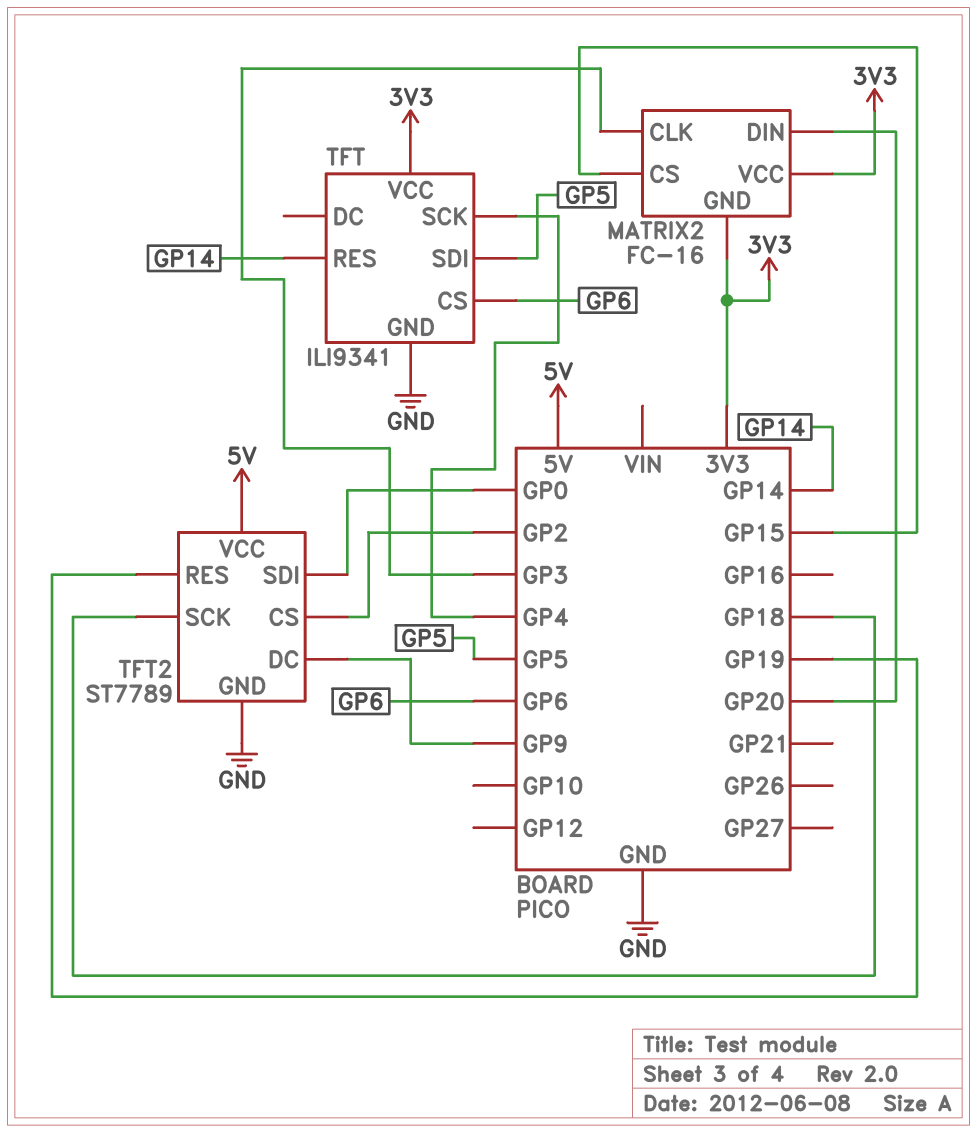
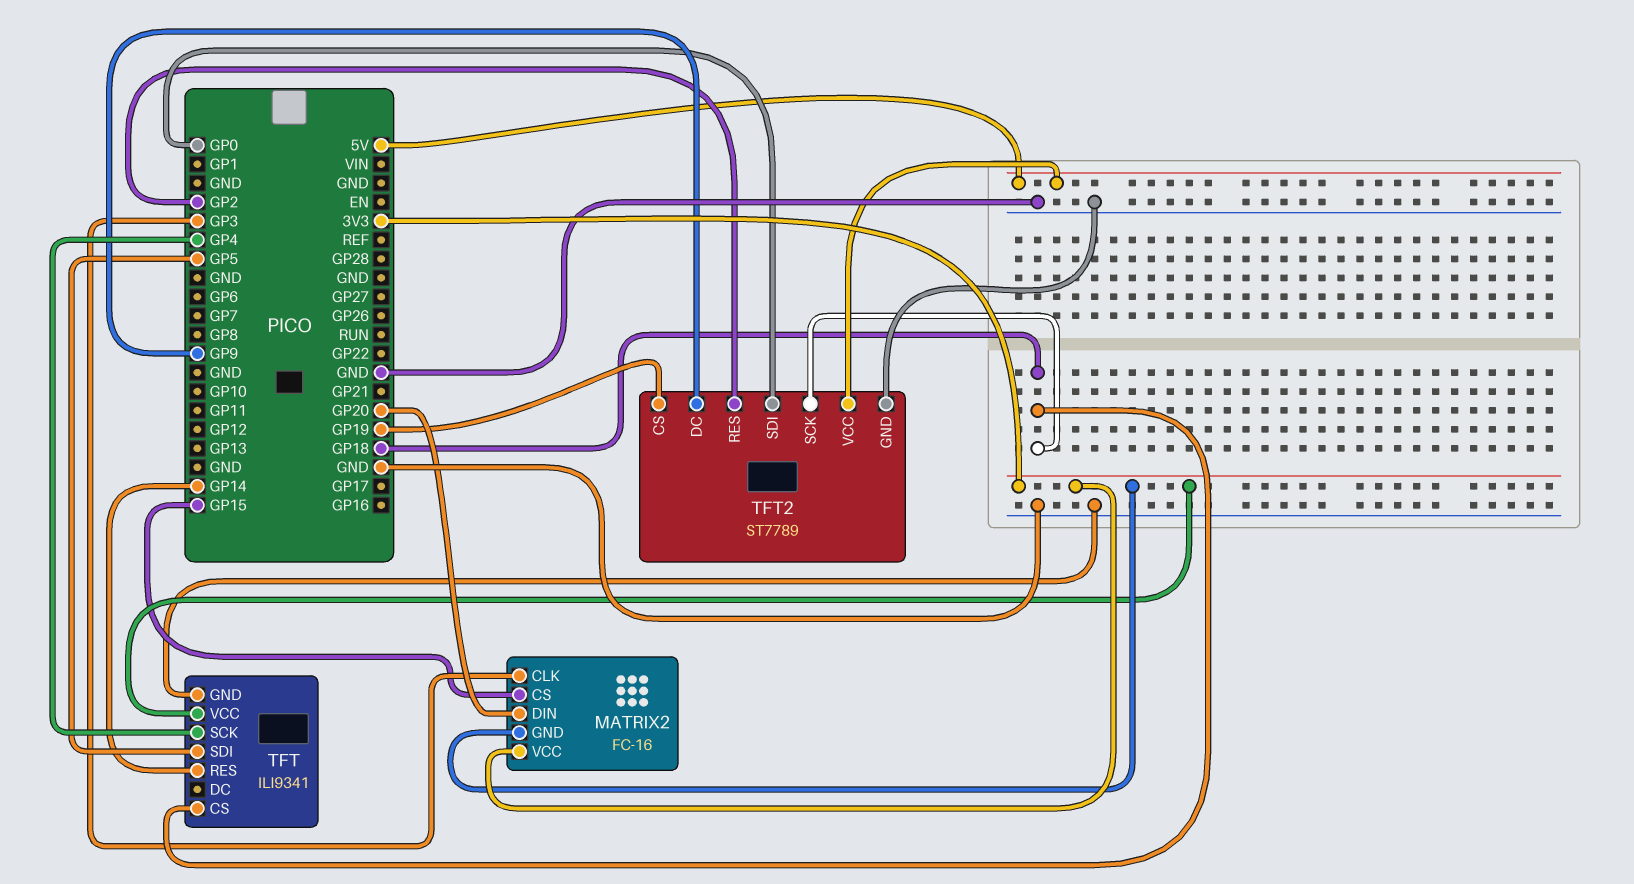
TFT pin CS: GP6 -> GP18
TFT2 pin CS: GP2 -> GP19
TFT2 pin RES: GP19 -> GP2

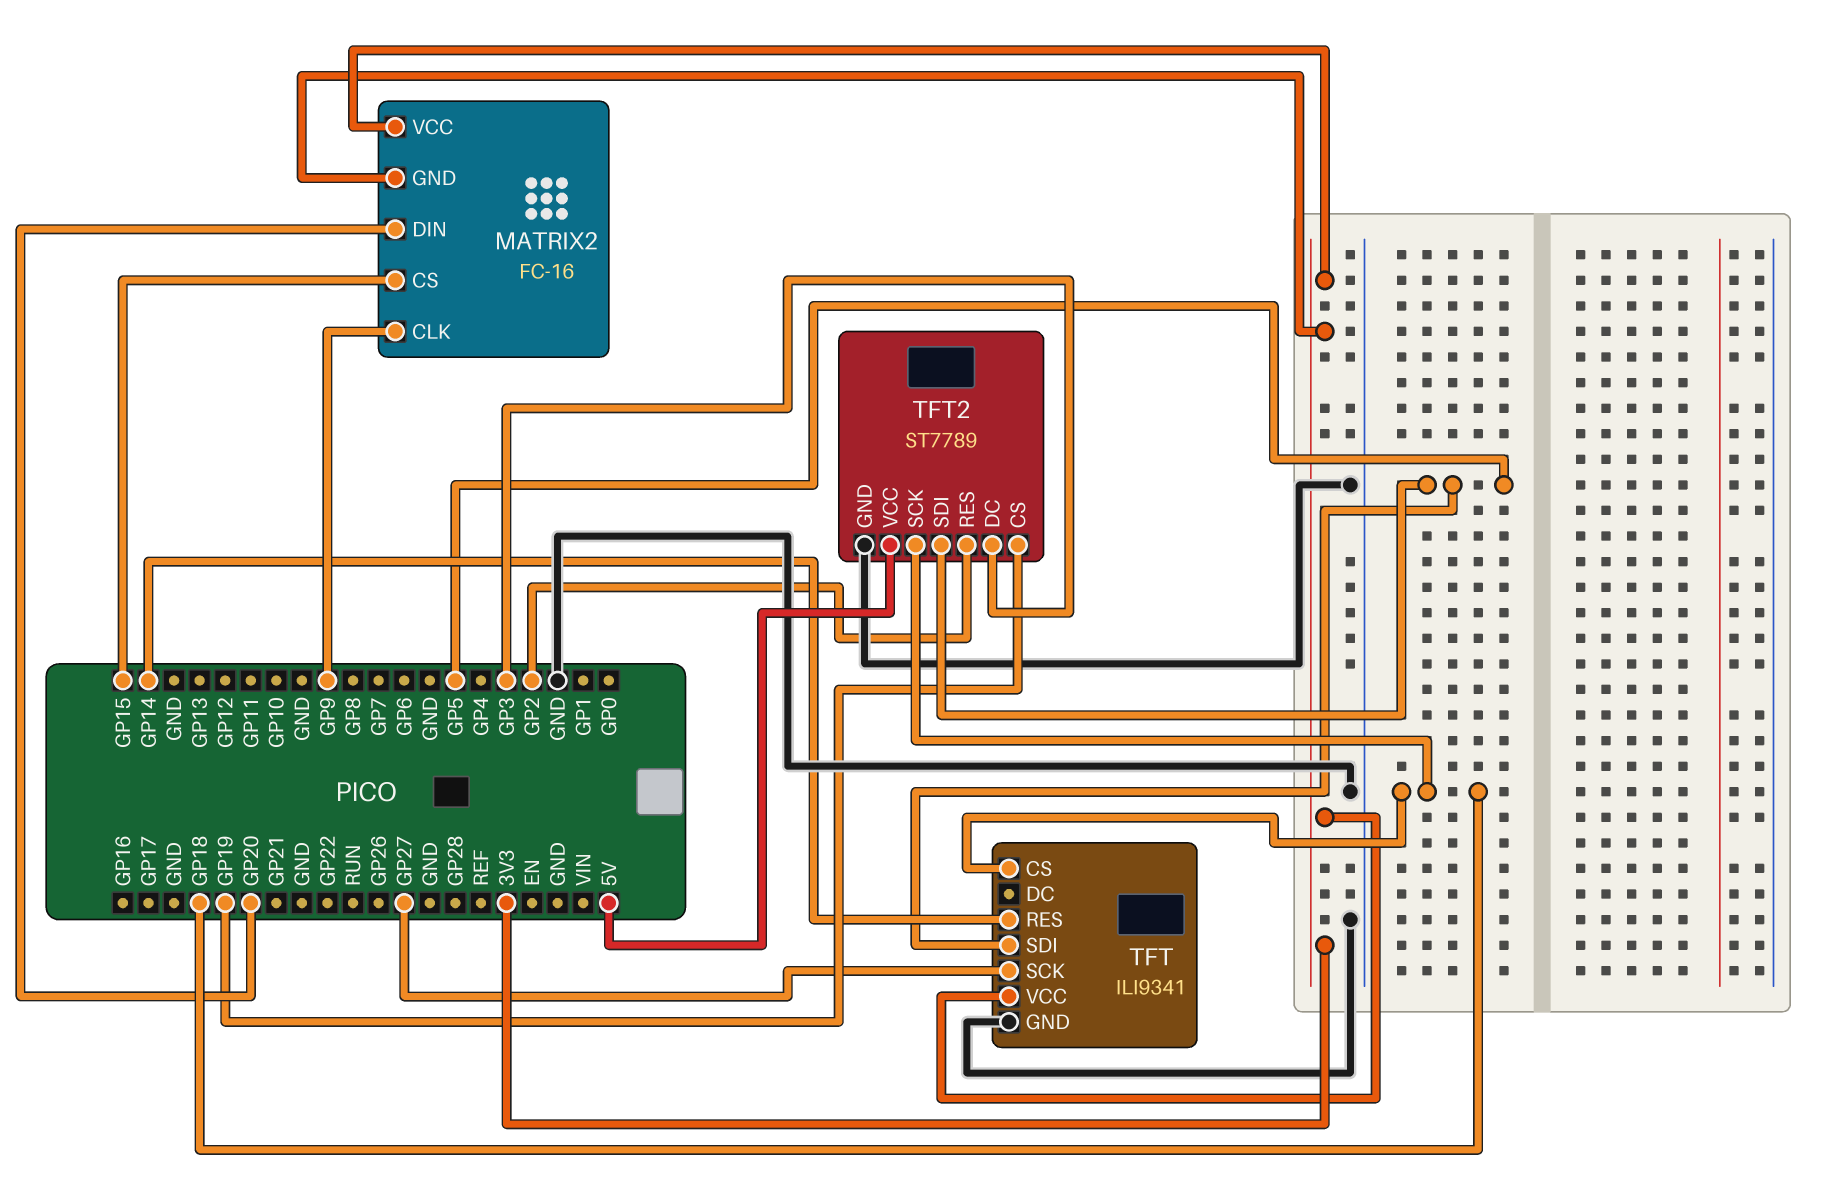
MATRIX2 pin CLK: GP3 -> GP9
TFT pin SCK: GP4 -> GP27
TFT2 pin DC: GP9 -> GP3
TFT2 pin SDI: GP0 -> GP5

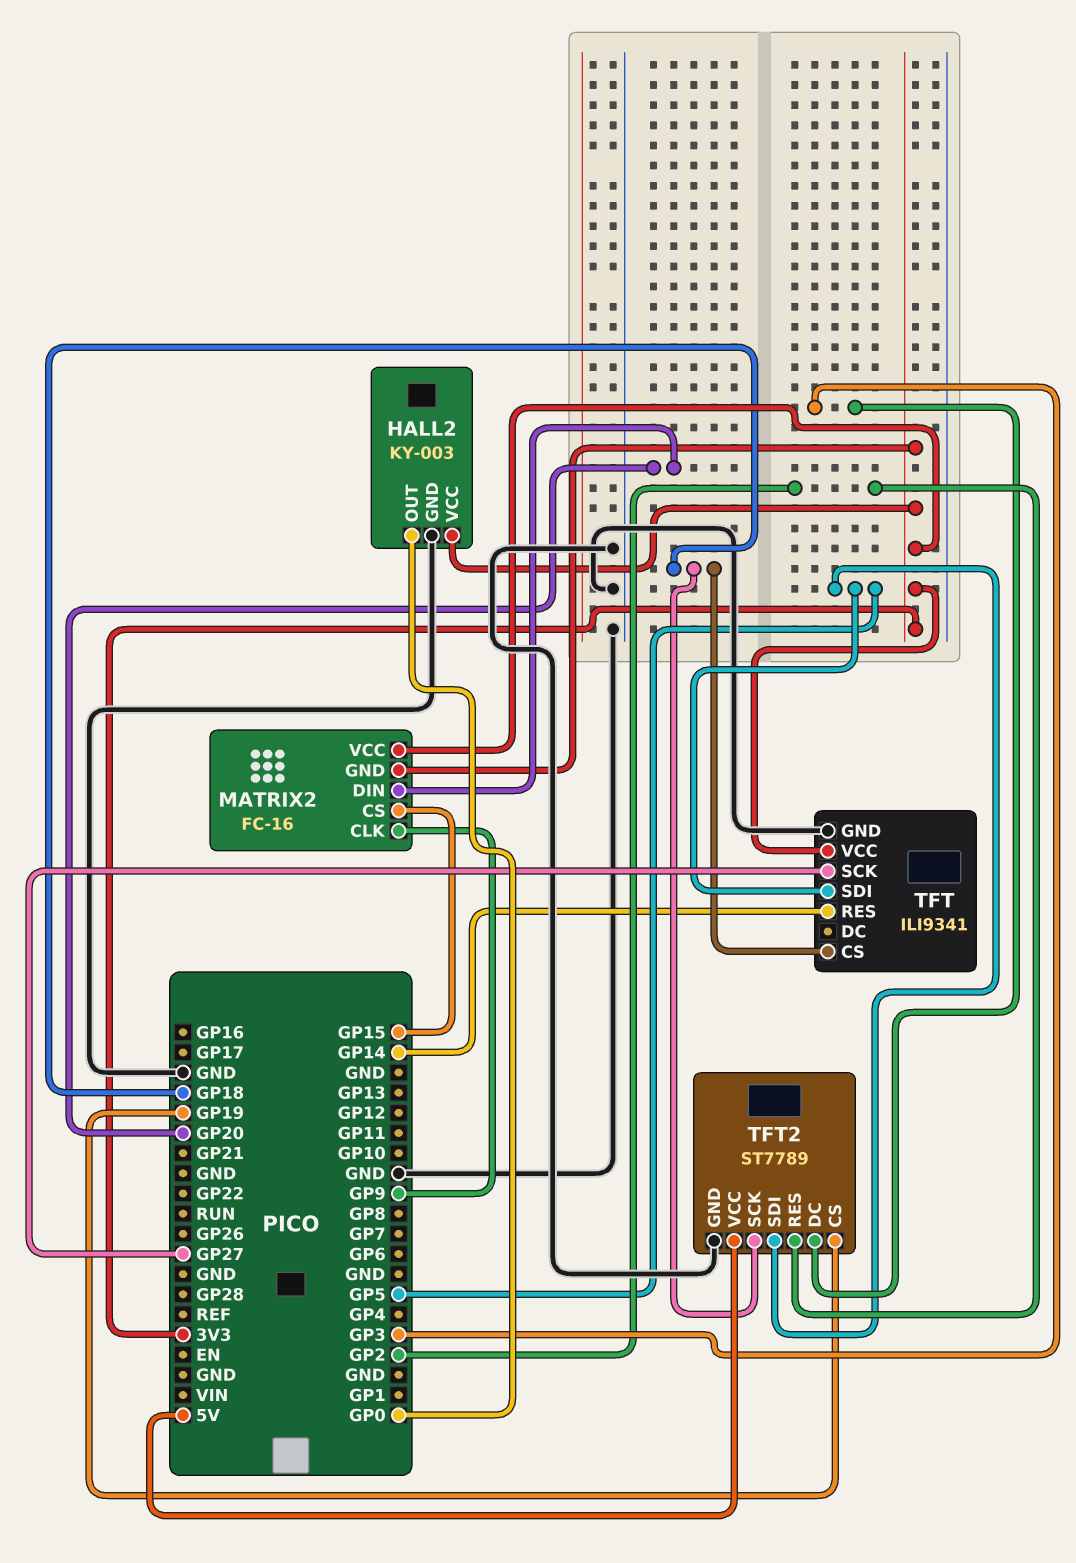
HALL2: none -> KY-003
HALL2 pin GND: none -> GND
HALL2 pin OUT: none -> GP0
HALL2 pin VCC: none -> 3V3

